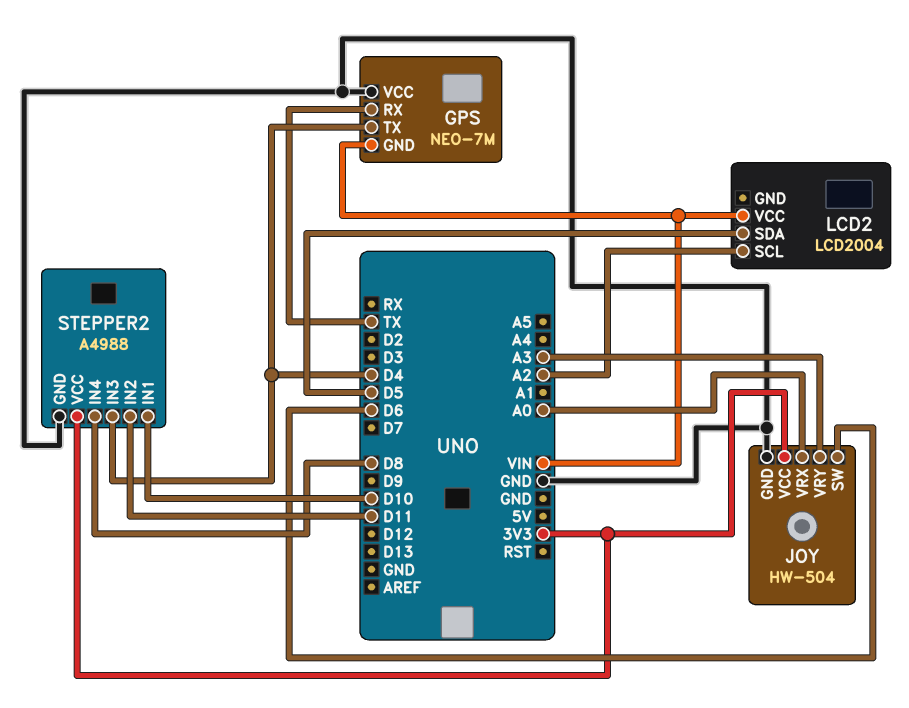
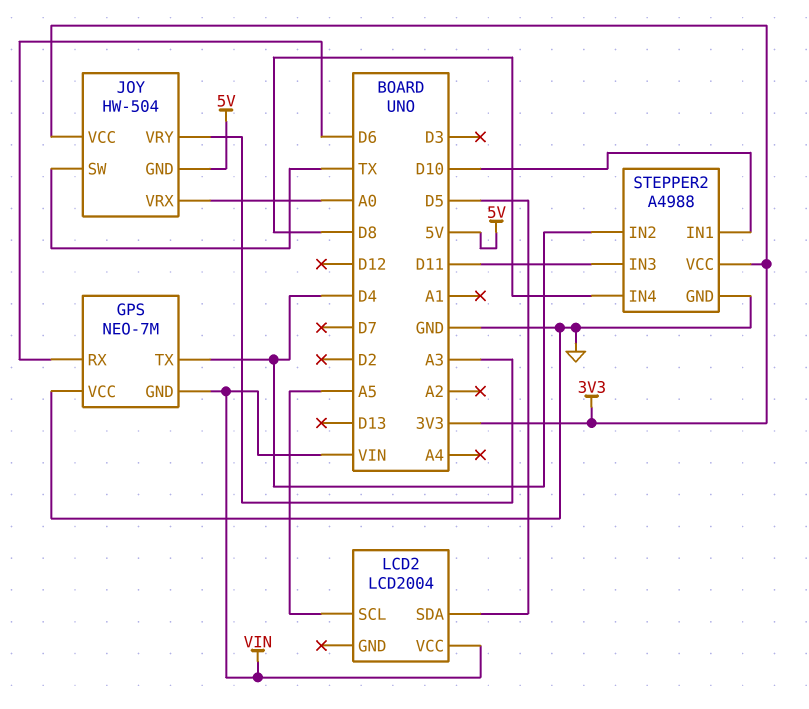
GPS pin RX: TX -> D6
JOY pin GND: GND -> 5V
JOY pin SW: D6 -> TX
LCD2 pin SCL: A2 -> A5
STEPPER2 pin IN2: D11 -> D4
STEPPER2 pin IN3: D4 -> D11

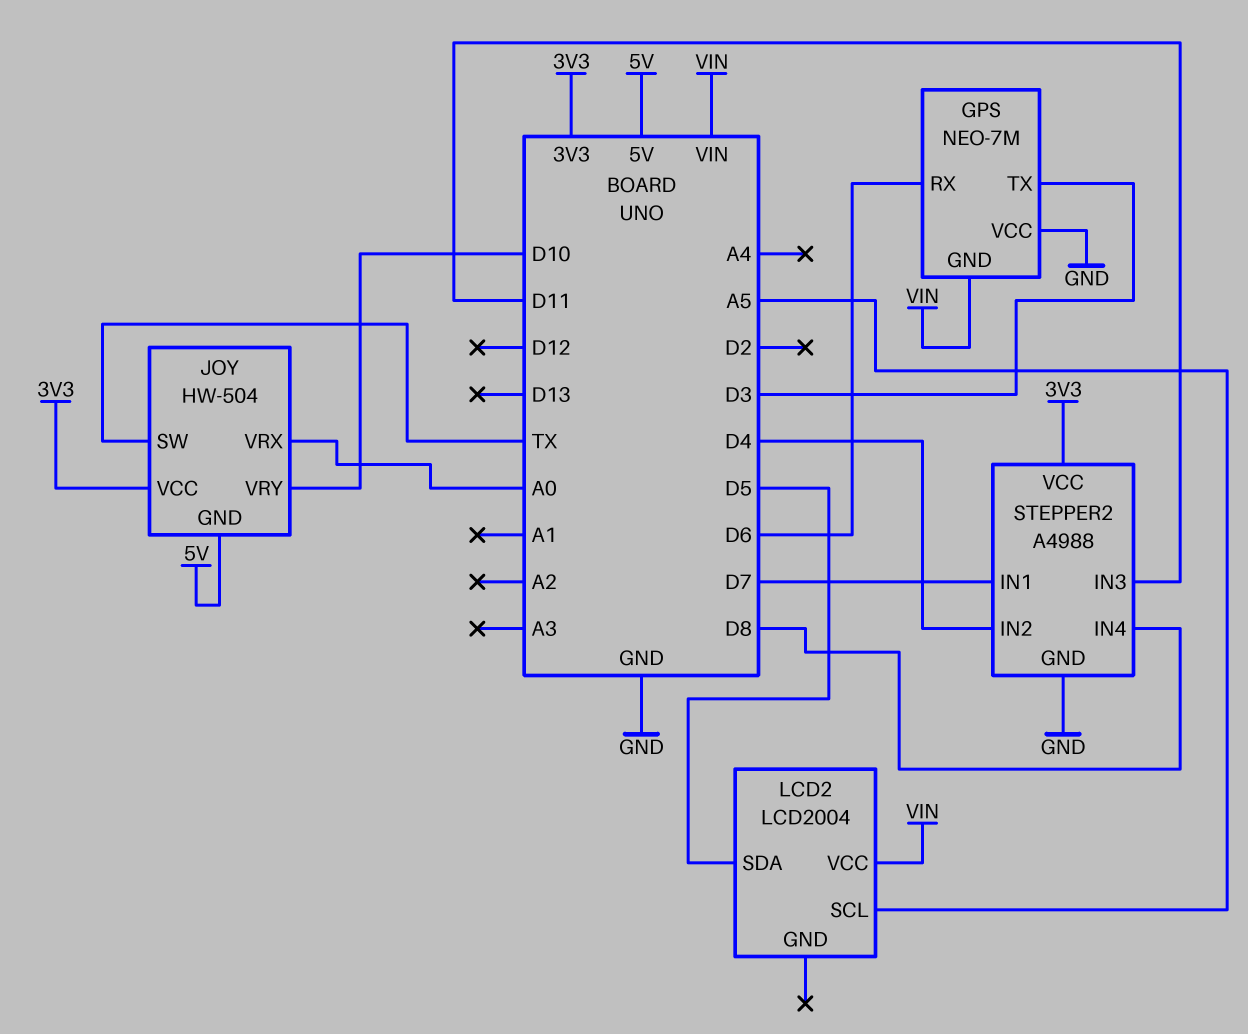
GPS pin TX: D4 -> D3
JOY pin VRY: A3 -> D10
STEPPER2 pin IN1: D10 -> D7

